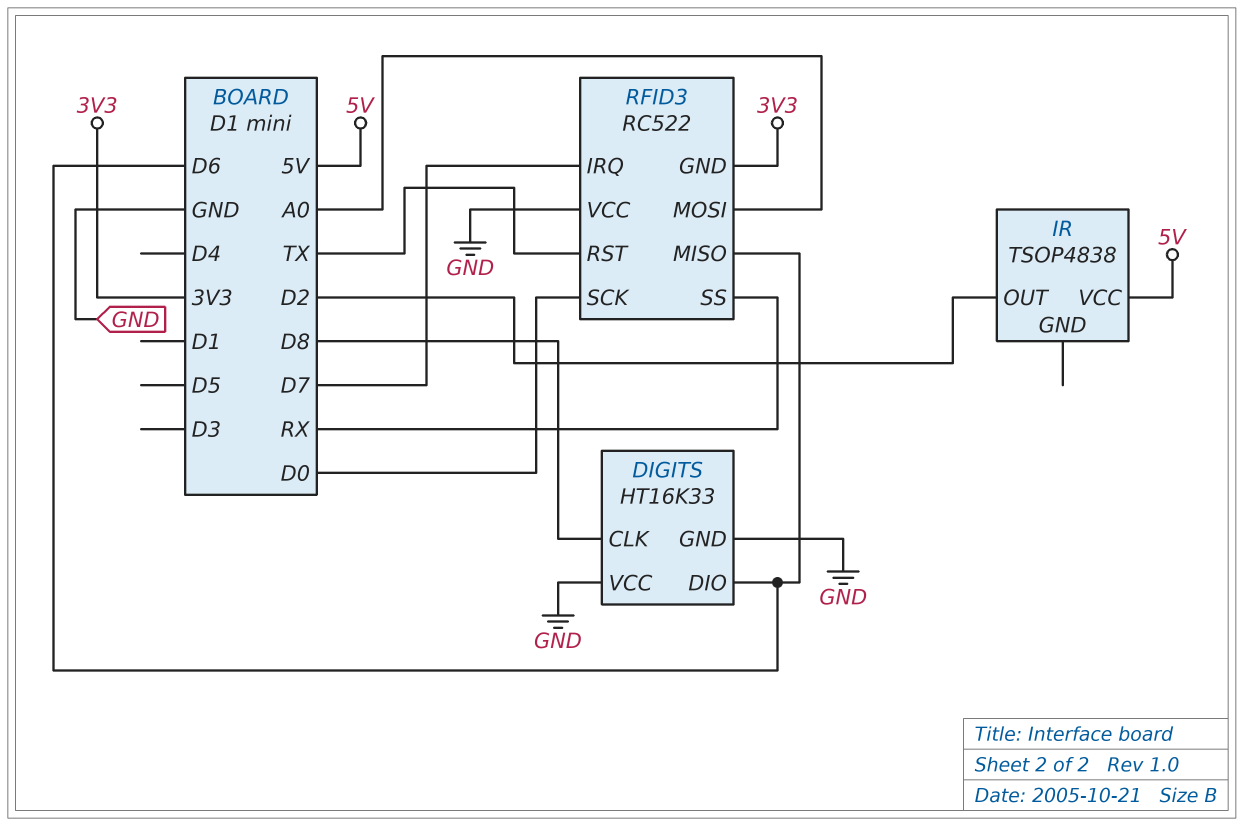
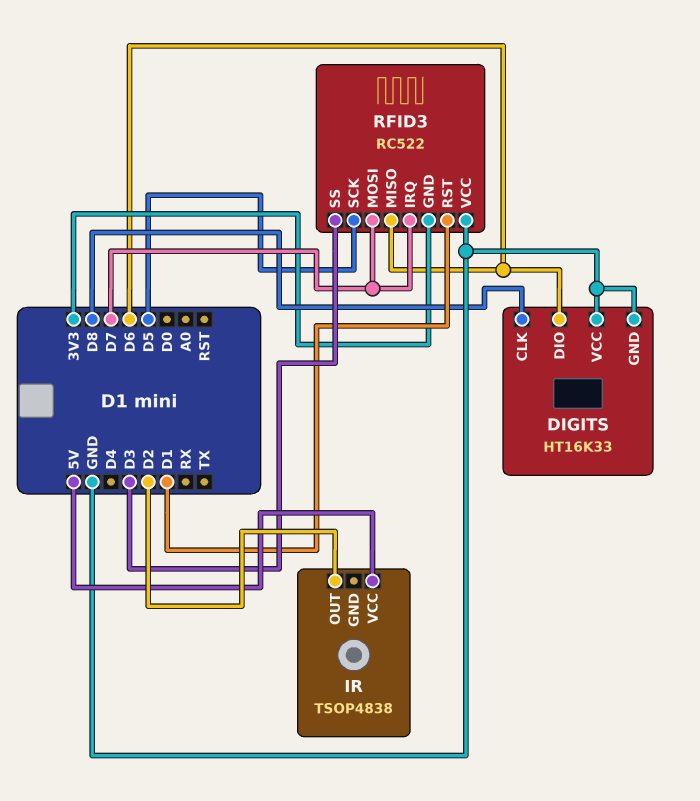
RFID3 pin MOSI: A0 -> D7
RFID3 pin RST: TX -> D1
RFID3 pin SCK: D0 -> D5
RFID3 pin SS: RX -> D3

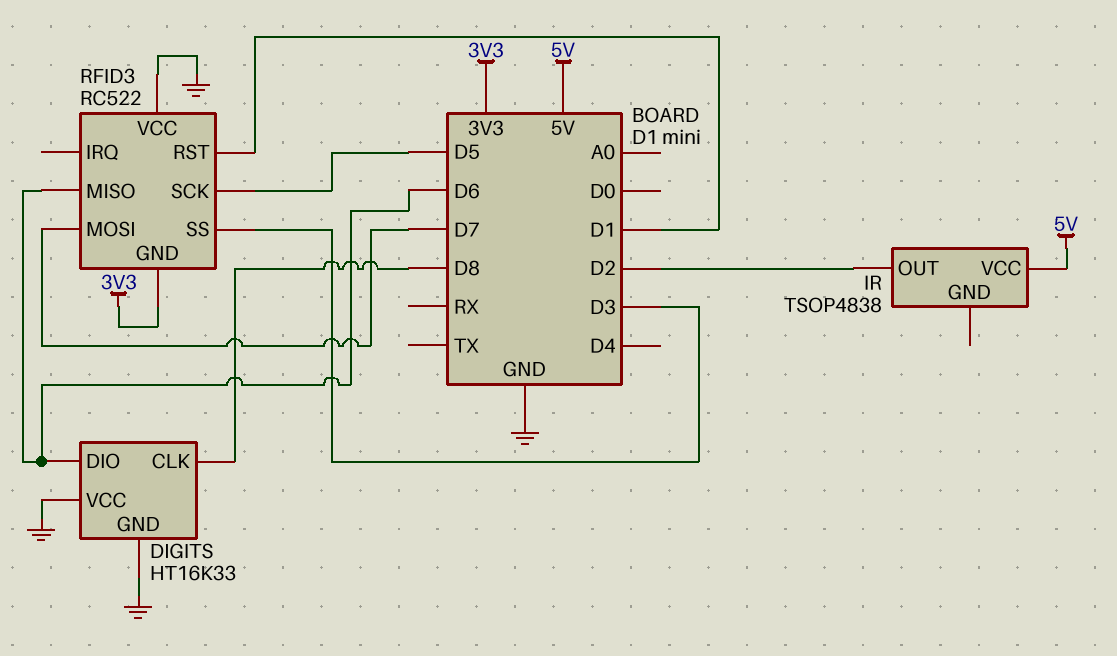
RFID3 pin IRQ: D7 -> none

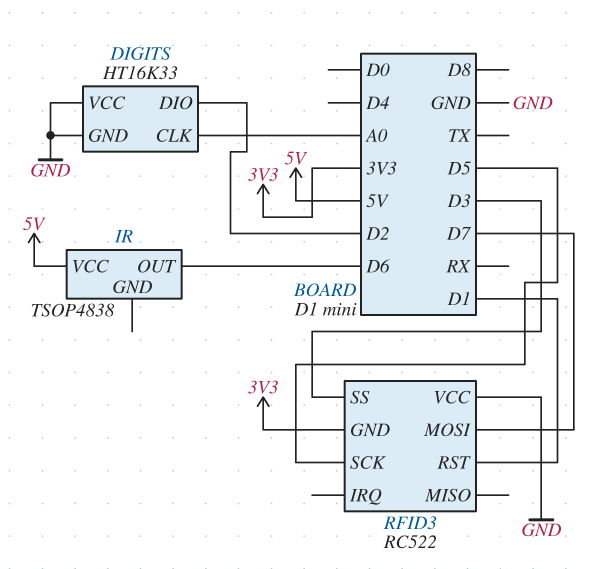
DIGITS pin CLK: D8 -> A0
DIGITS pin DIO: D6 -> D2
IR pin OUT: D2 -> D6
RFID3 pin MISO: D6 -> none

